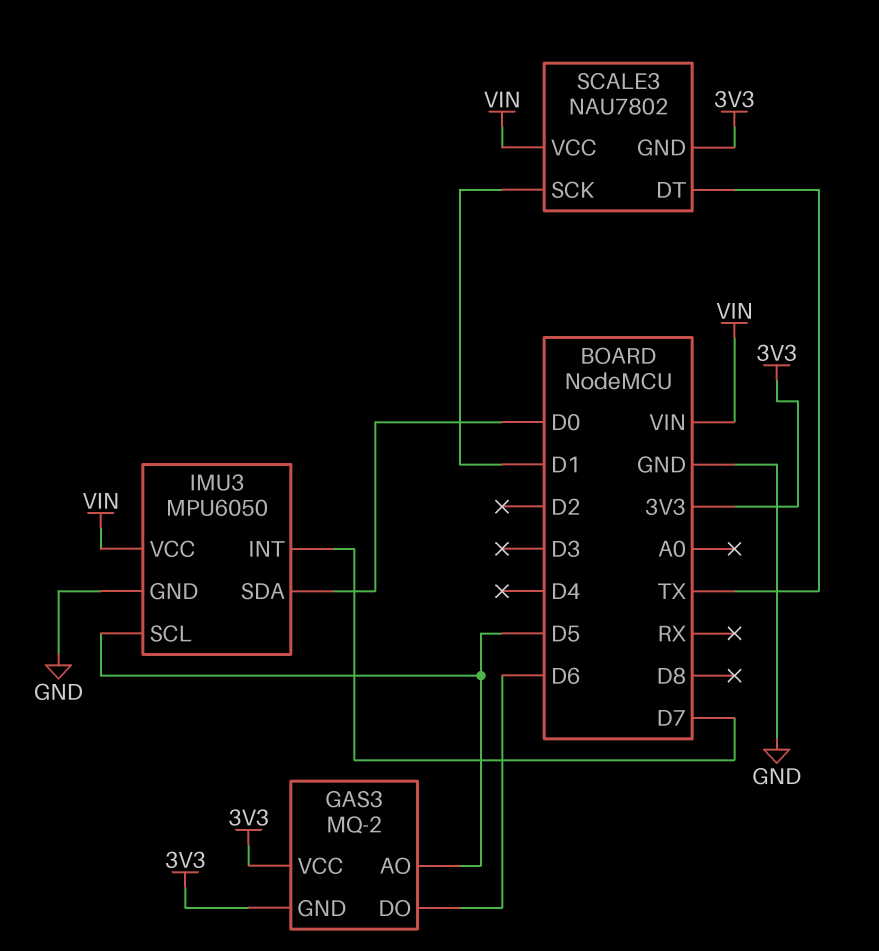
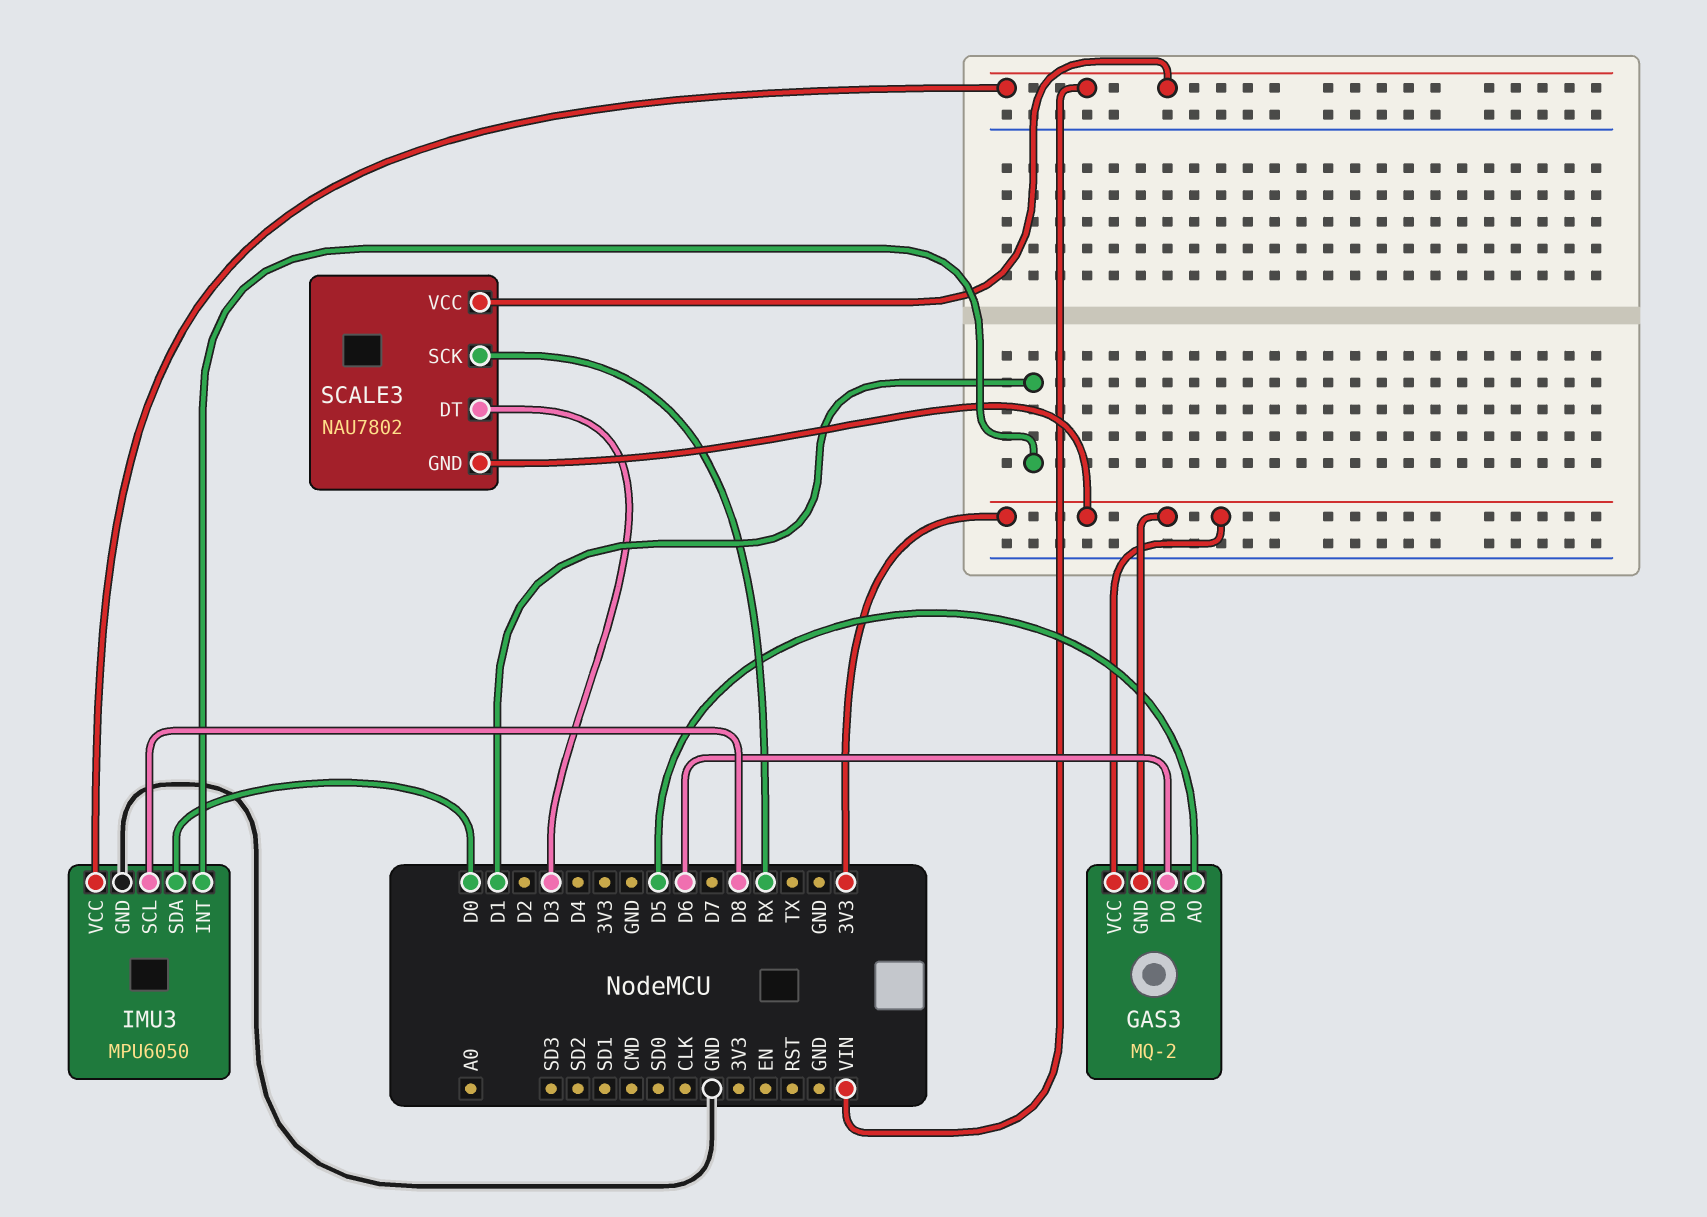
IMU3 pin INT: D7 -> D1
IMU3 pin SCL: D5 -> D8
SCALE3 pin DT: TX -> D3
SCALE3 pin SCK: D1 -> RX

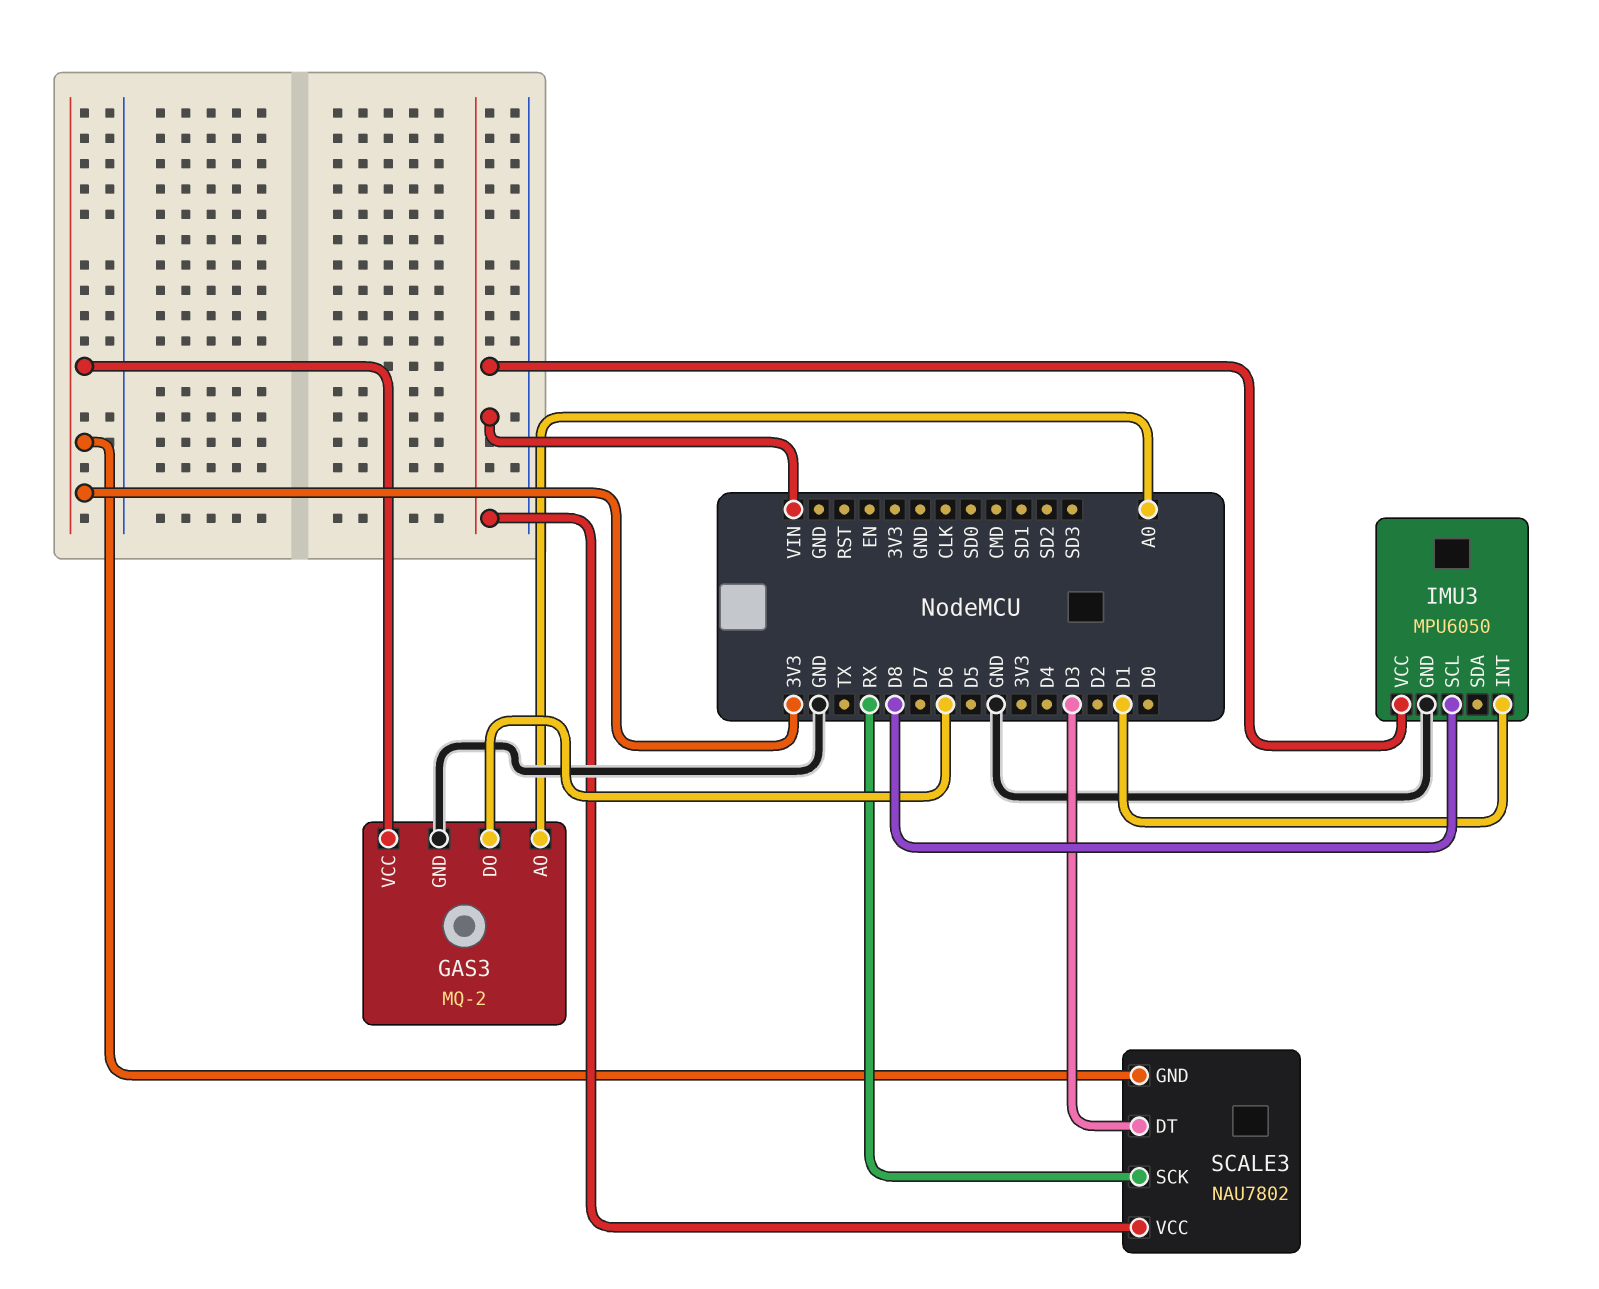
GAS3 pin AO: D5 -> A0
GAS3 pin GND: 3V3 -> GND
IMU3 pin SDA: D0 -> none

